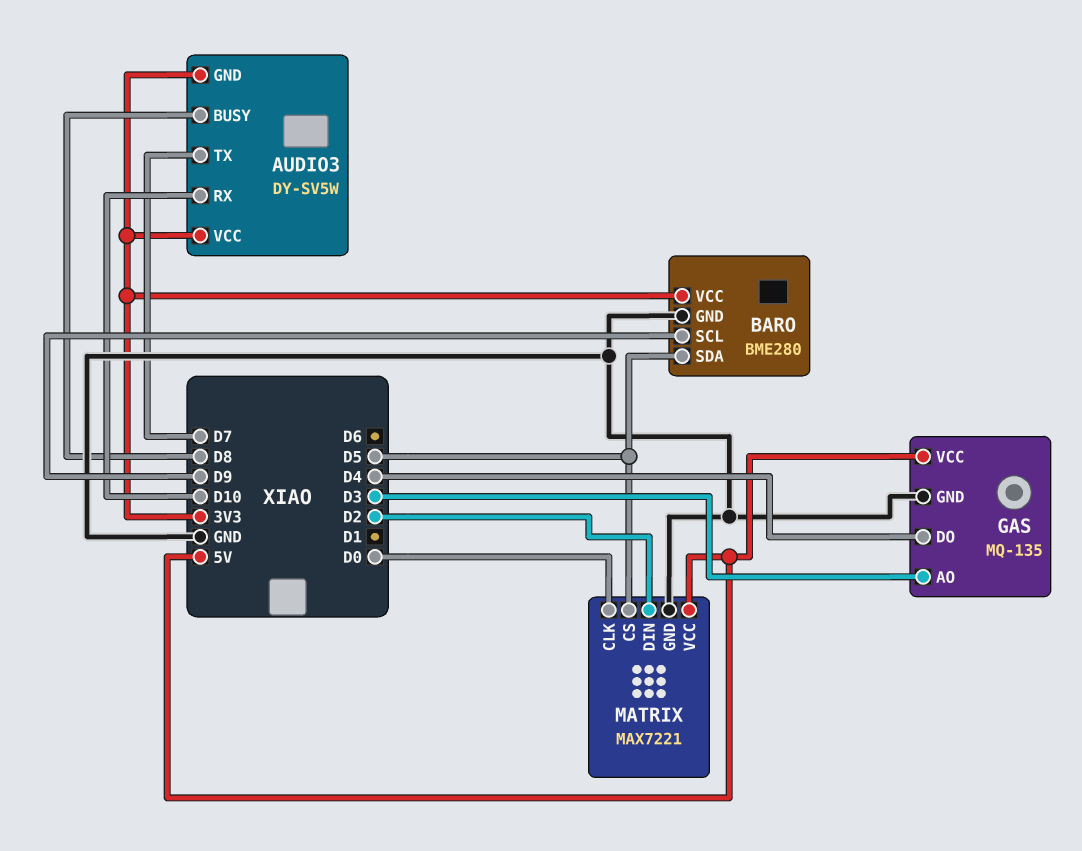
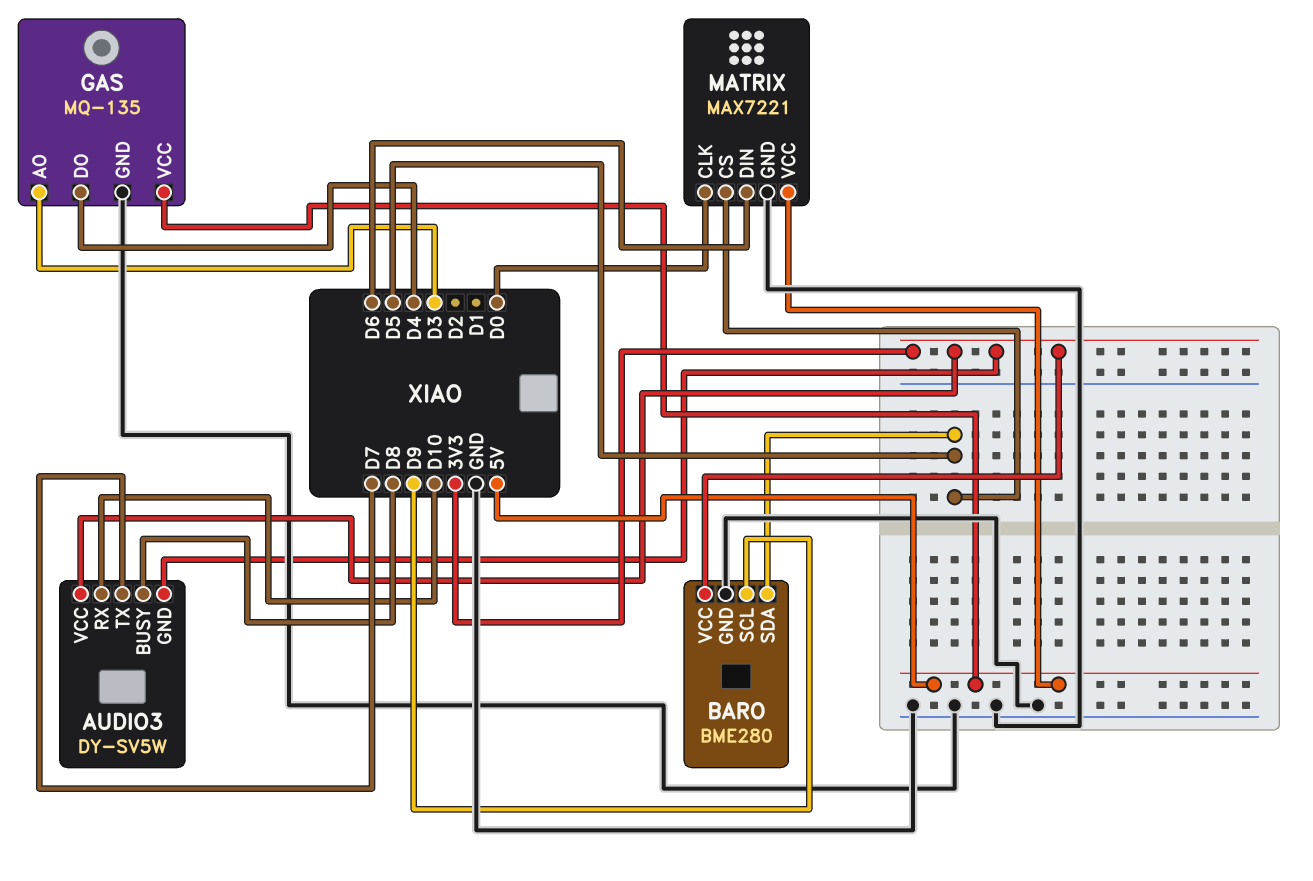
MATRIX pin DIN: D2 -> D6

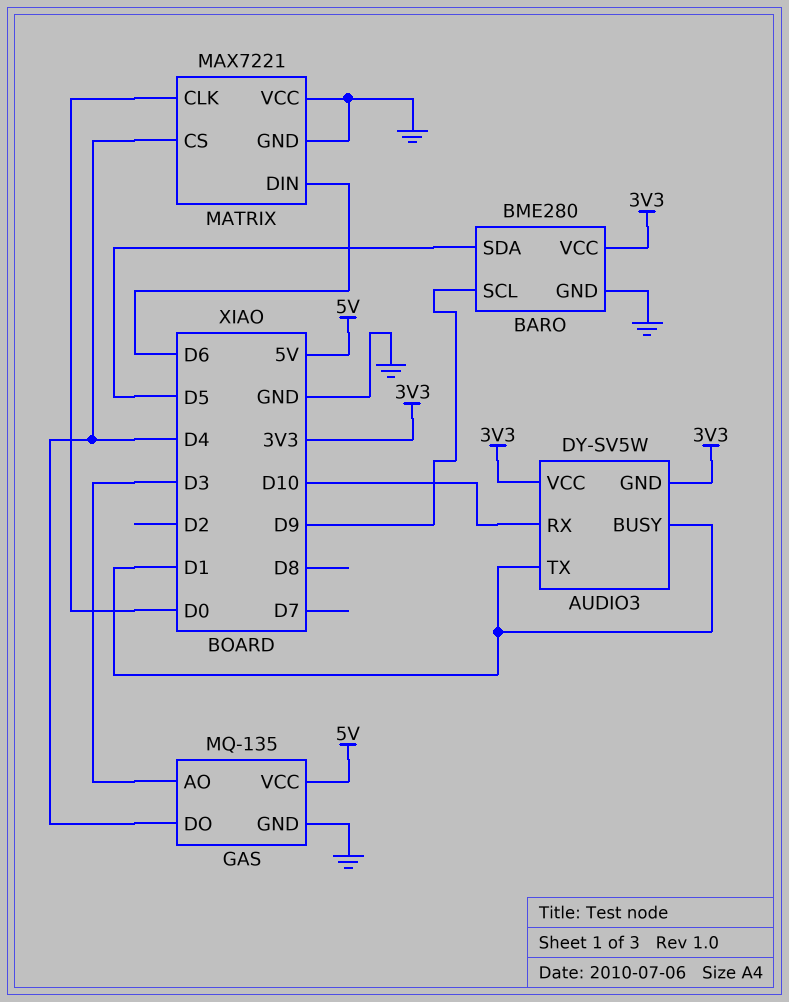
AUDIO3 pin BUSY: D8 -> D1
AUDIO3 pin TX: D7 -> D1
MATRIX pin CS: D5 -> D4
MATRIX pin VCC: 5V -> GND

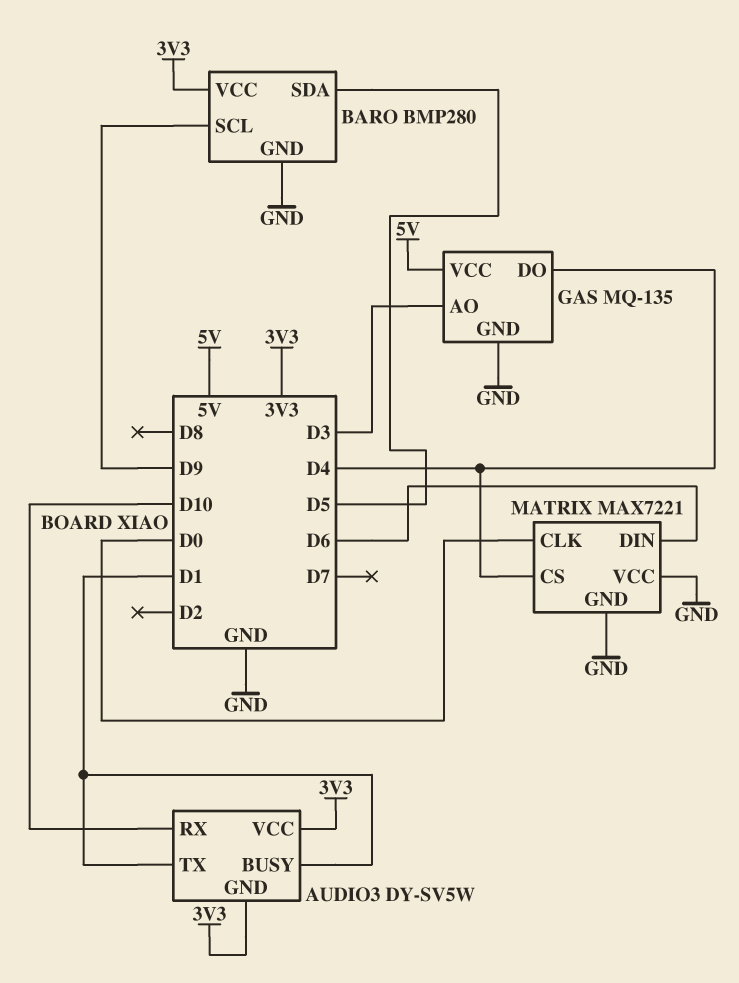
BARO: BME280 -> BMP280

